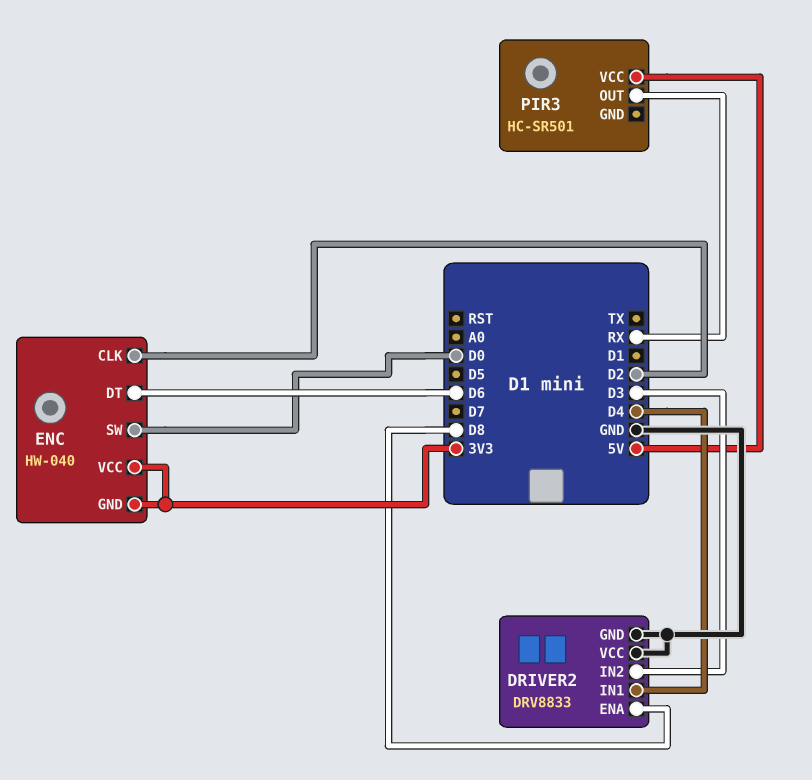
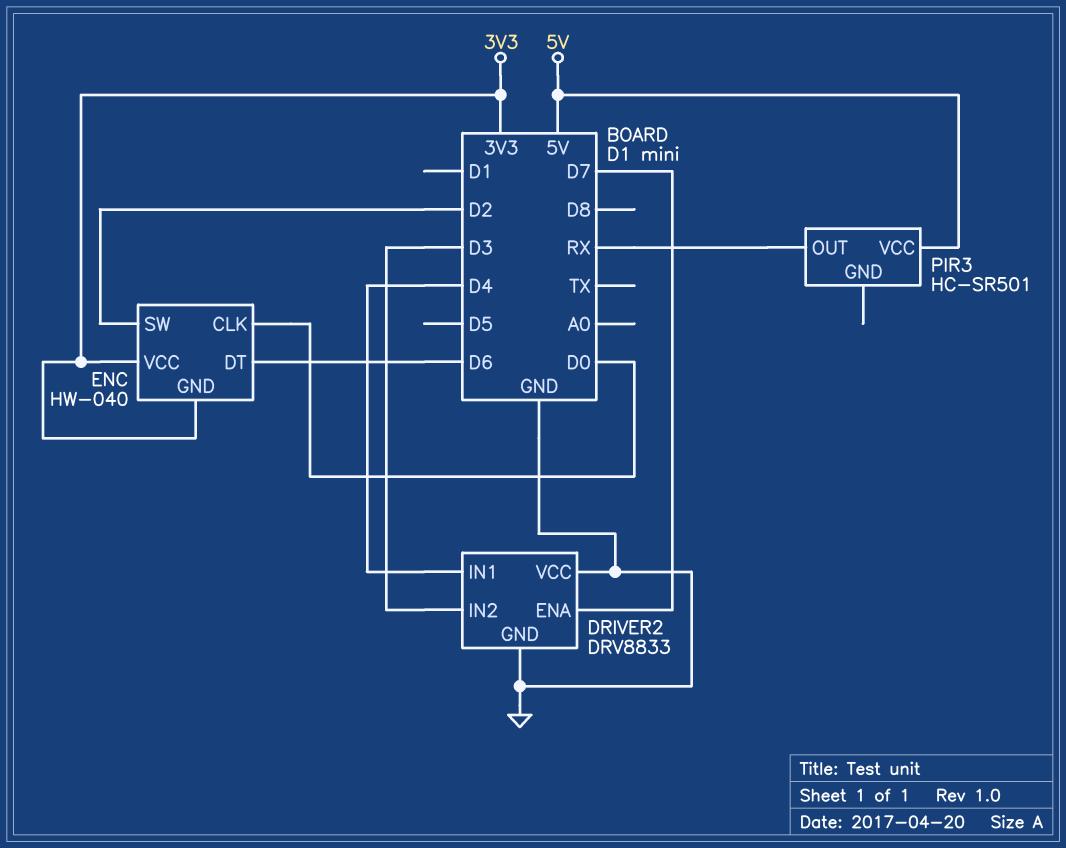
DRIVER2 pin ENA: D8 -> D7
ENC pin CLK: D2 -> D0
ENC pin SW: D0 -> D2

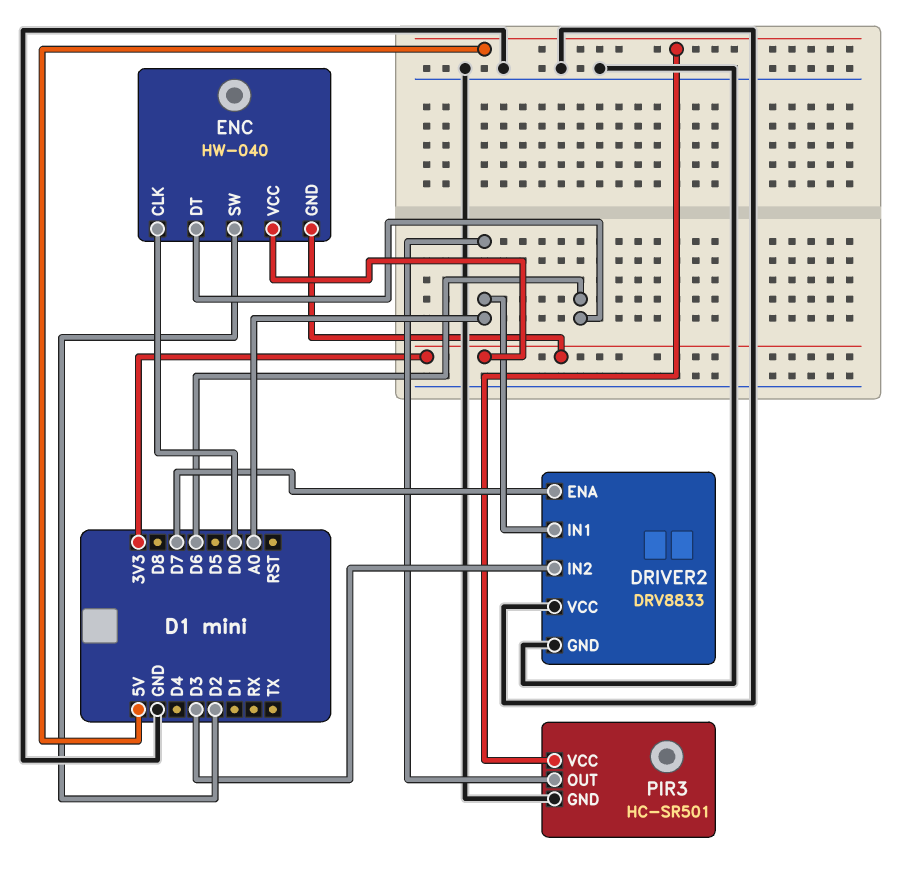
DRIVER2 pin IN1: D4 -> A0
PIR3 pin GND: none -> GND
PIR3 pin OUT: RX -> A0

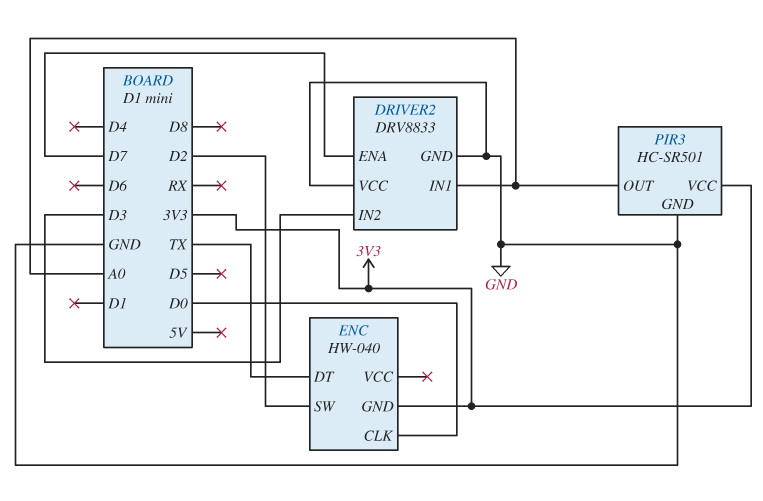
ENC pin DT: D6 -> TX
ENC pin VCC: 3V3 -> none
PIR3 pin VCC: 5V -> 3V3

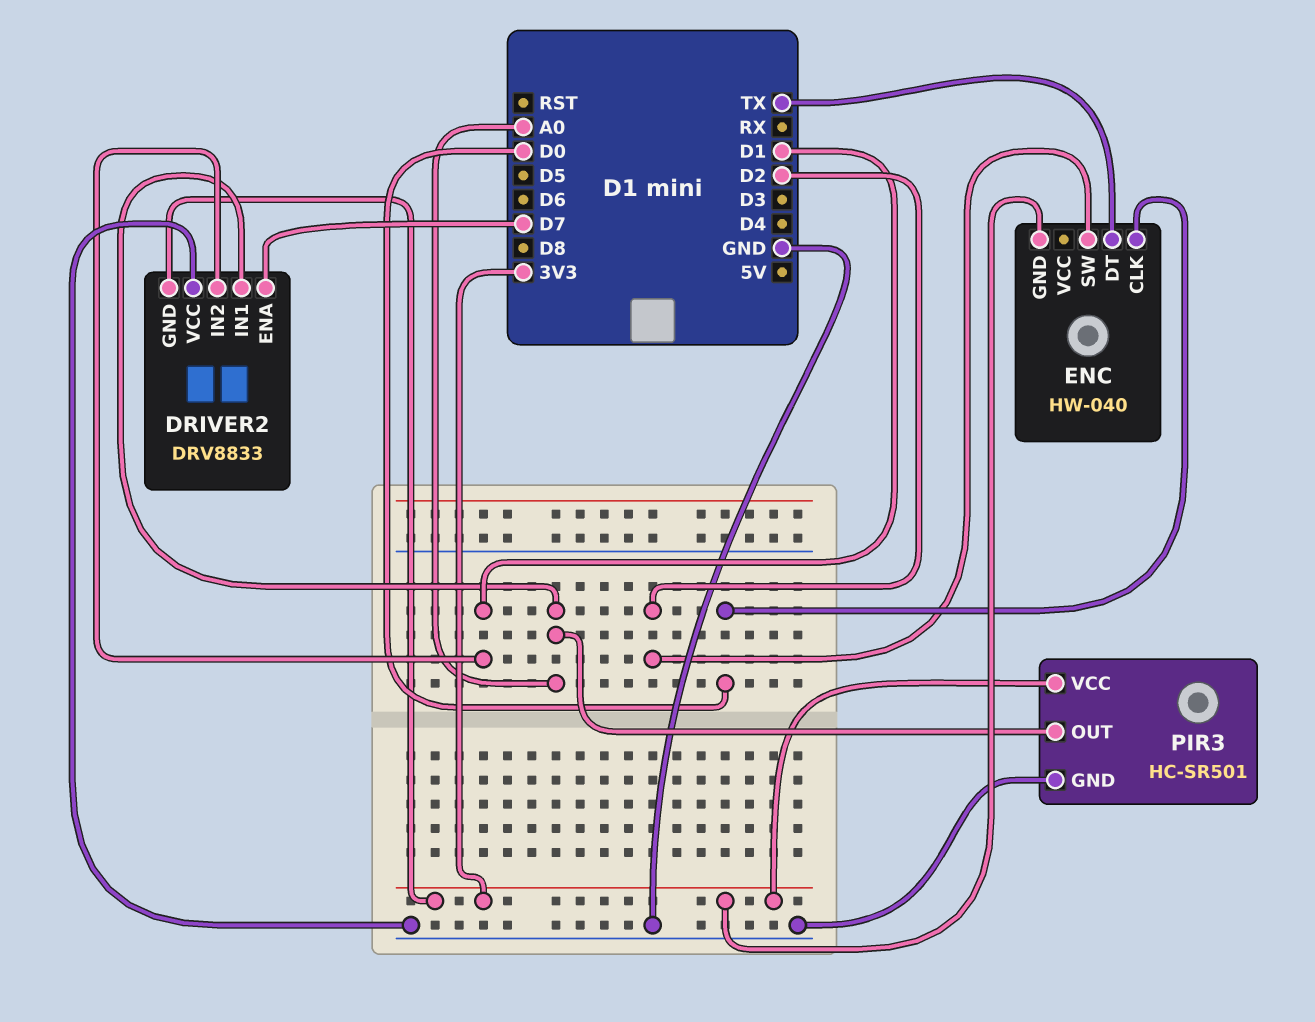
DRIVER2 pin GND: GND -> 3V3
DRIVER2 pin IN2: D3 -> D1

